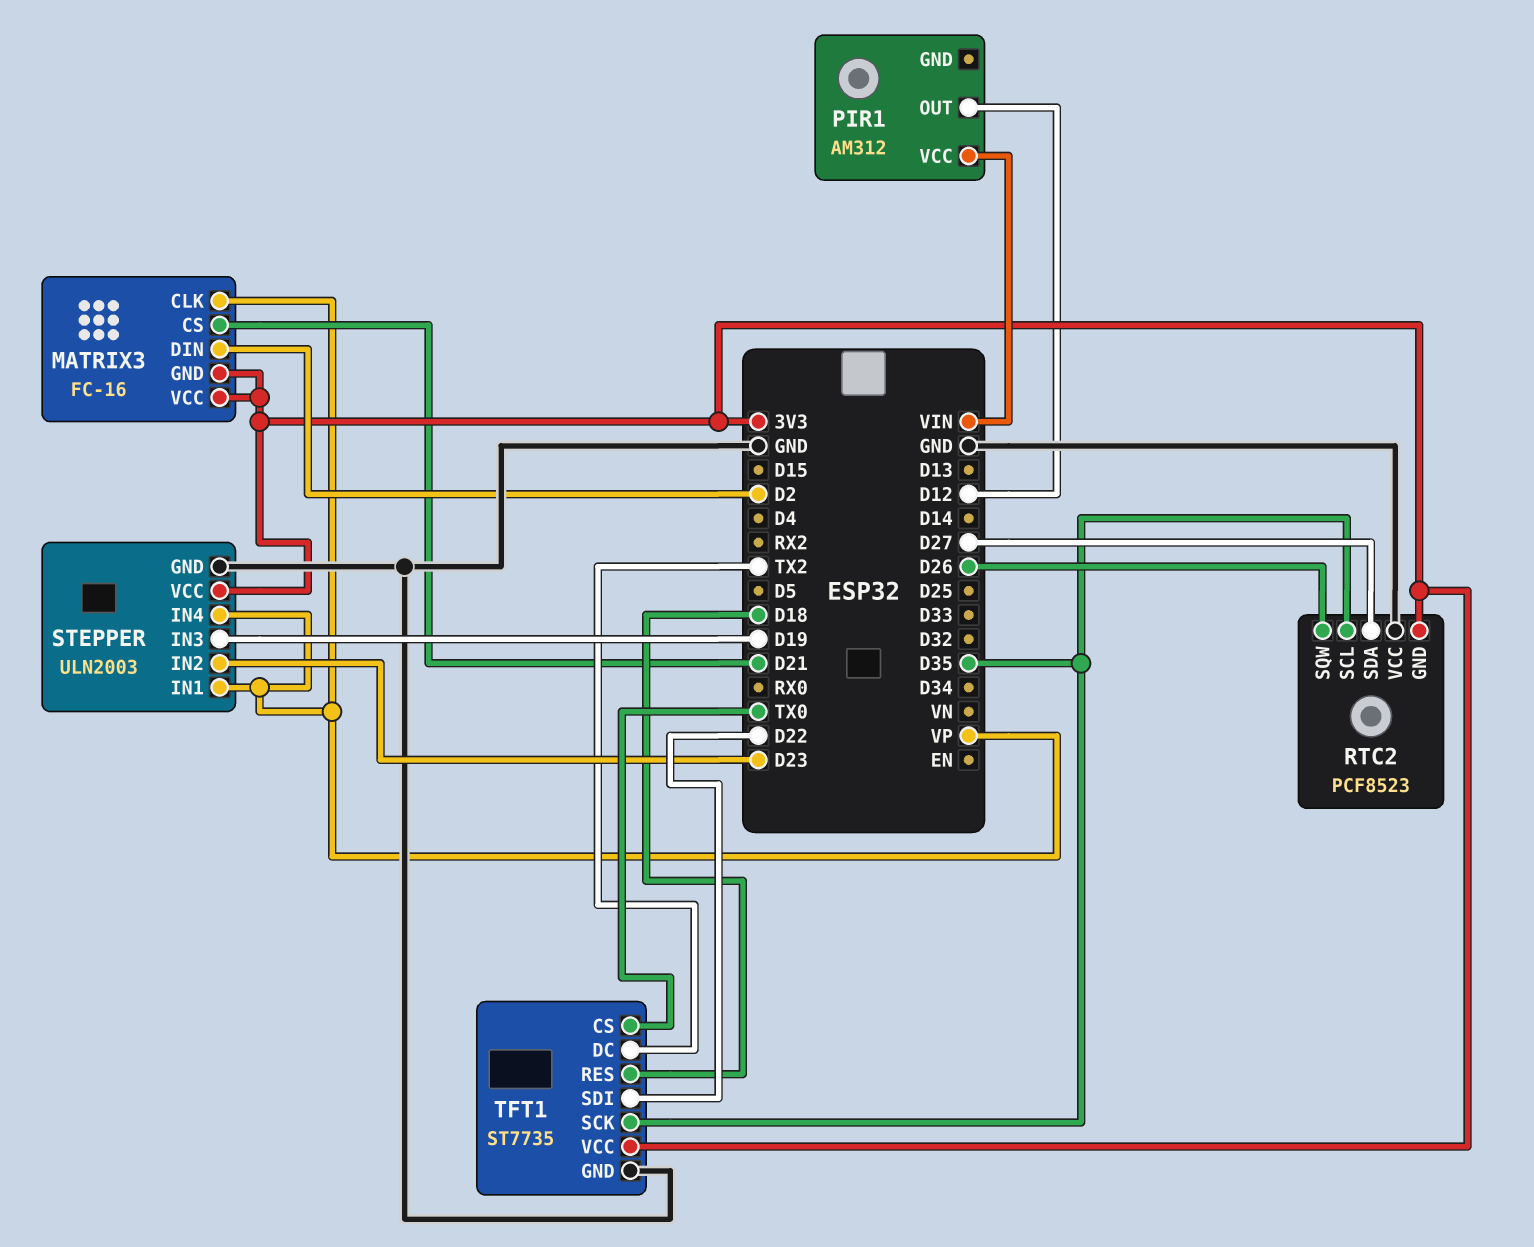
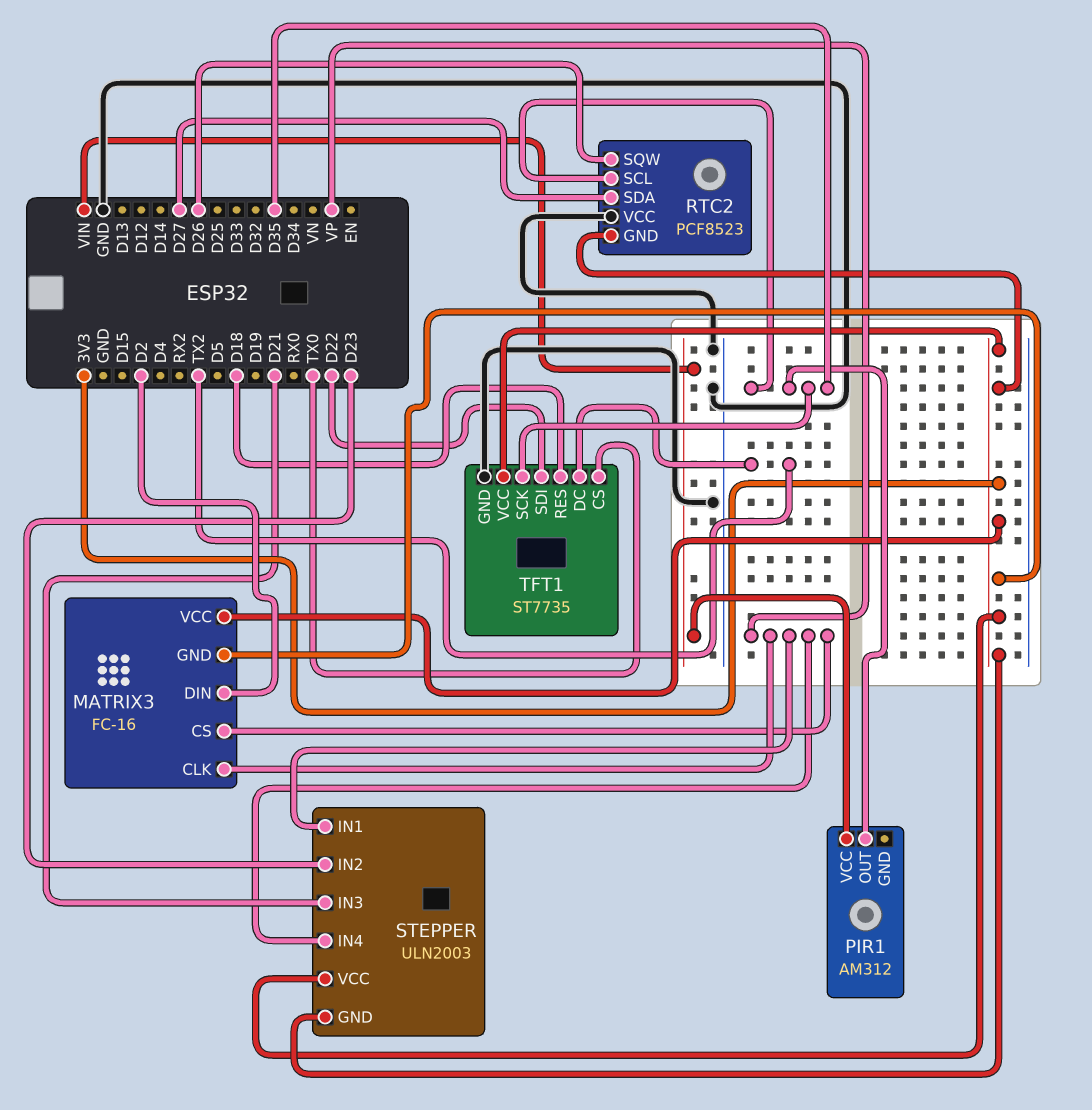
MATRIX3 pin CS: D21 -> VP
PIR1 pin OUT: D12 -> D35
STEPPER pin GND: GND -> 3V3
STEPPER pin IN3: D19 -> D21

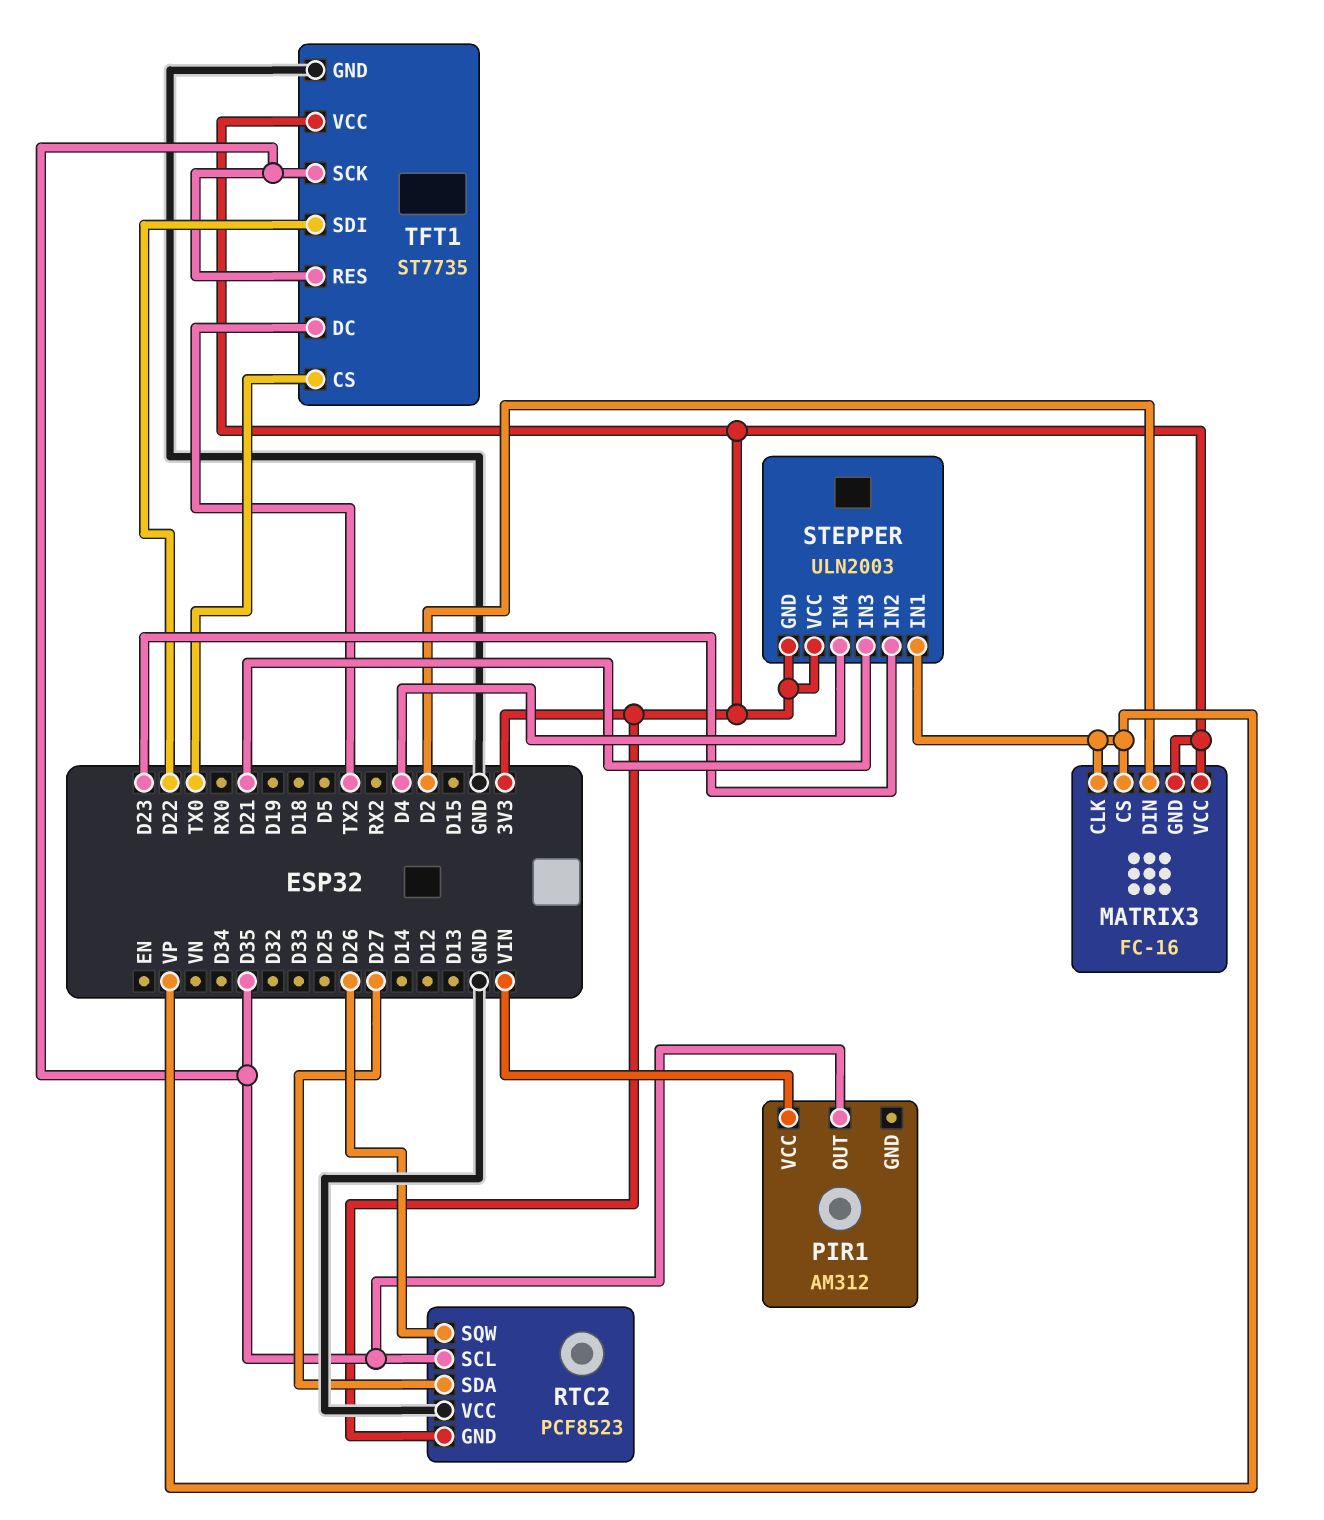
STEPPER pin IN4: VP -> D4
TFT1 pin RES: D18 -> D35

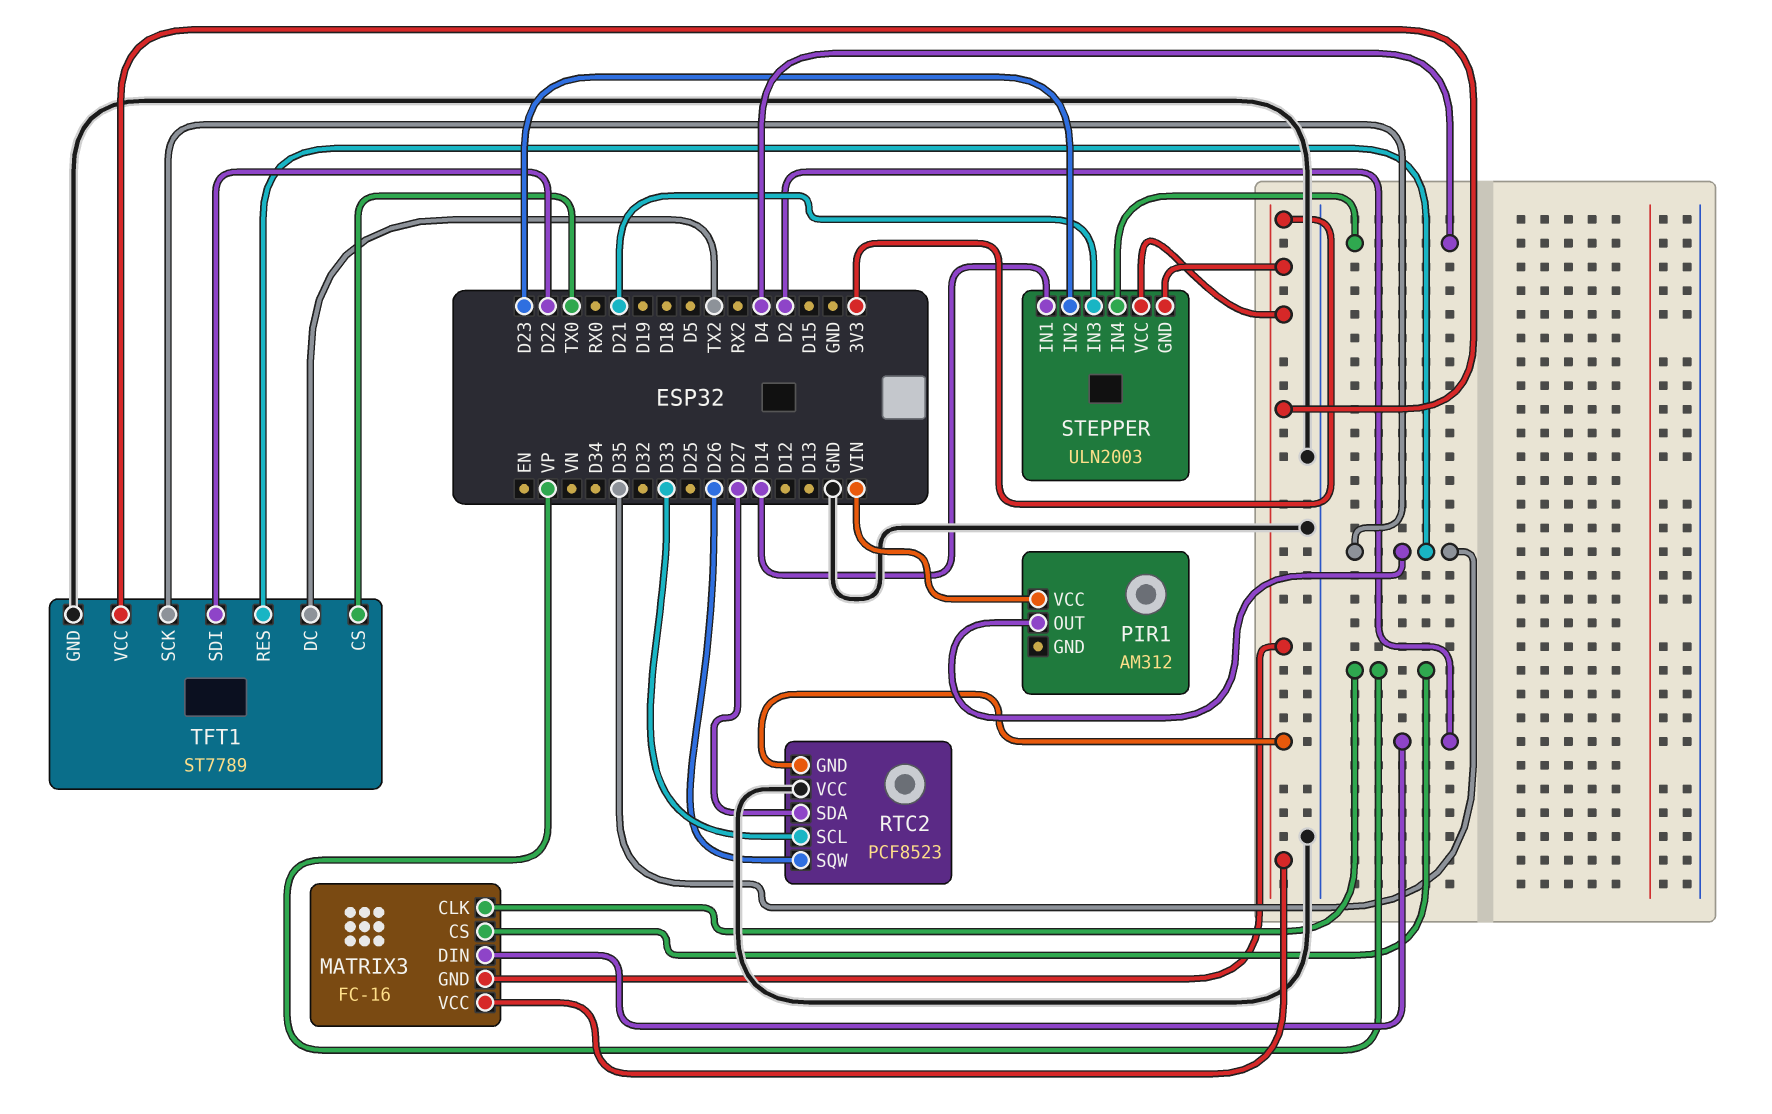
RTC2 pin SCL: D35 -> D33
STEPPER pin IN1: VP -> D14
TFT1: ST7735 -> ST7789

